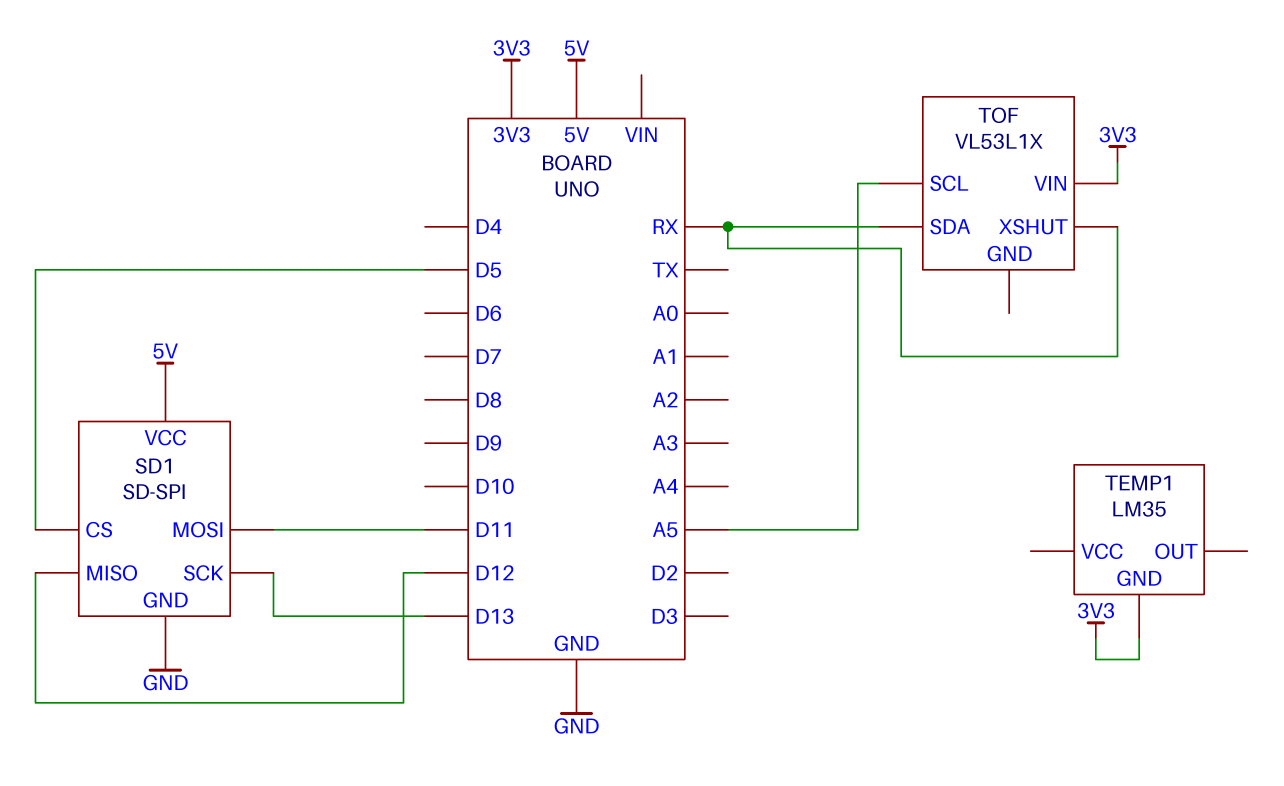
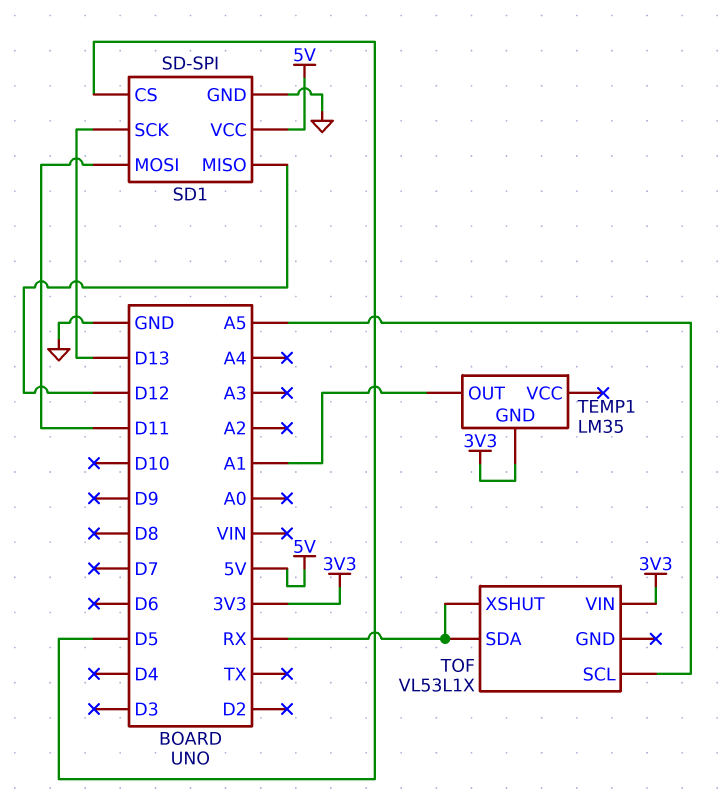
TEMP1 pin OUT: none -> A1

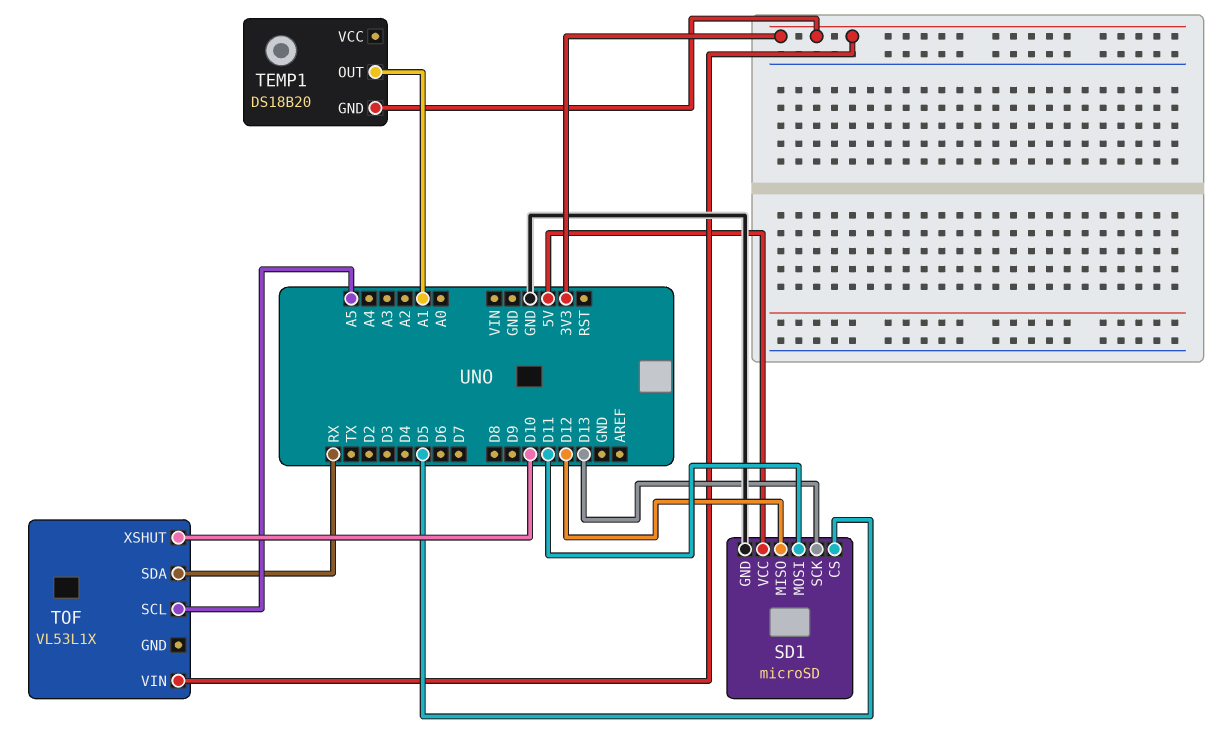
SD1: SD-SPI -> microSD
TEMP1: LM35 -> DS18B20
TOF pin XSHUT: RX -> D10

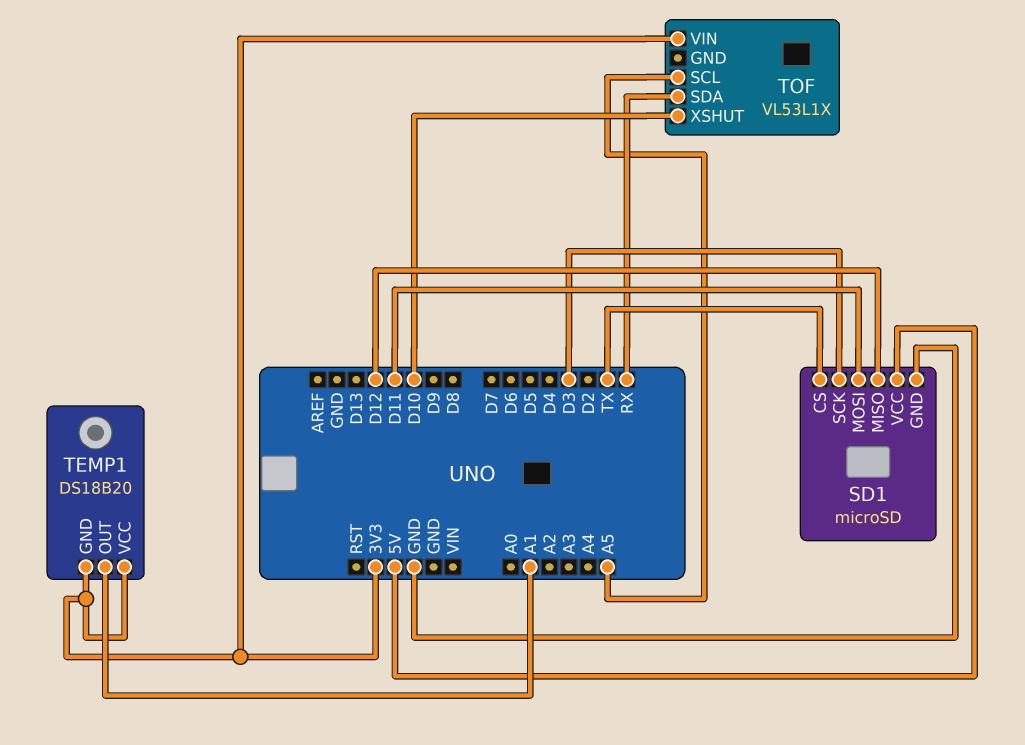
SD1 pin CS: D5 -> TX
SD1 pin SCK: D13 -> D3
TEMP1 pin VCC: none -> 3V3

